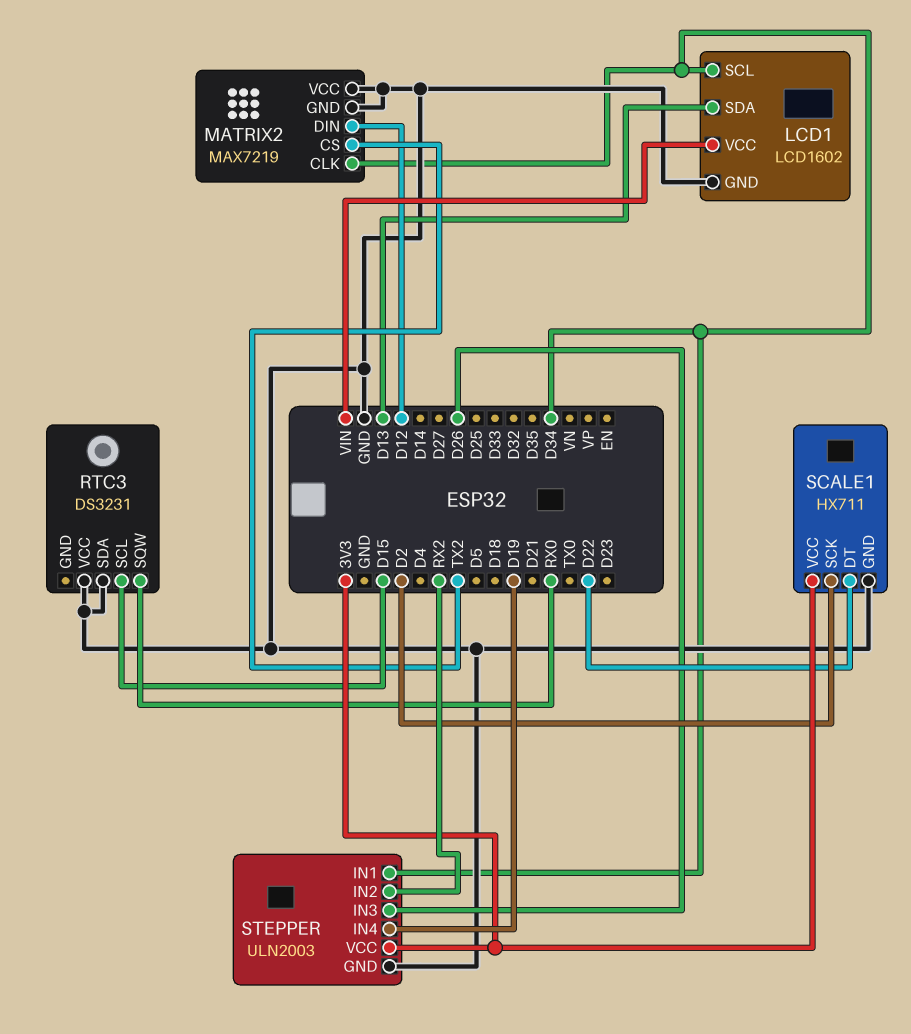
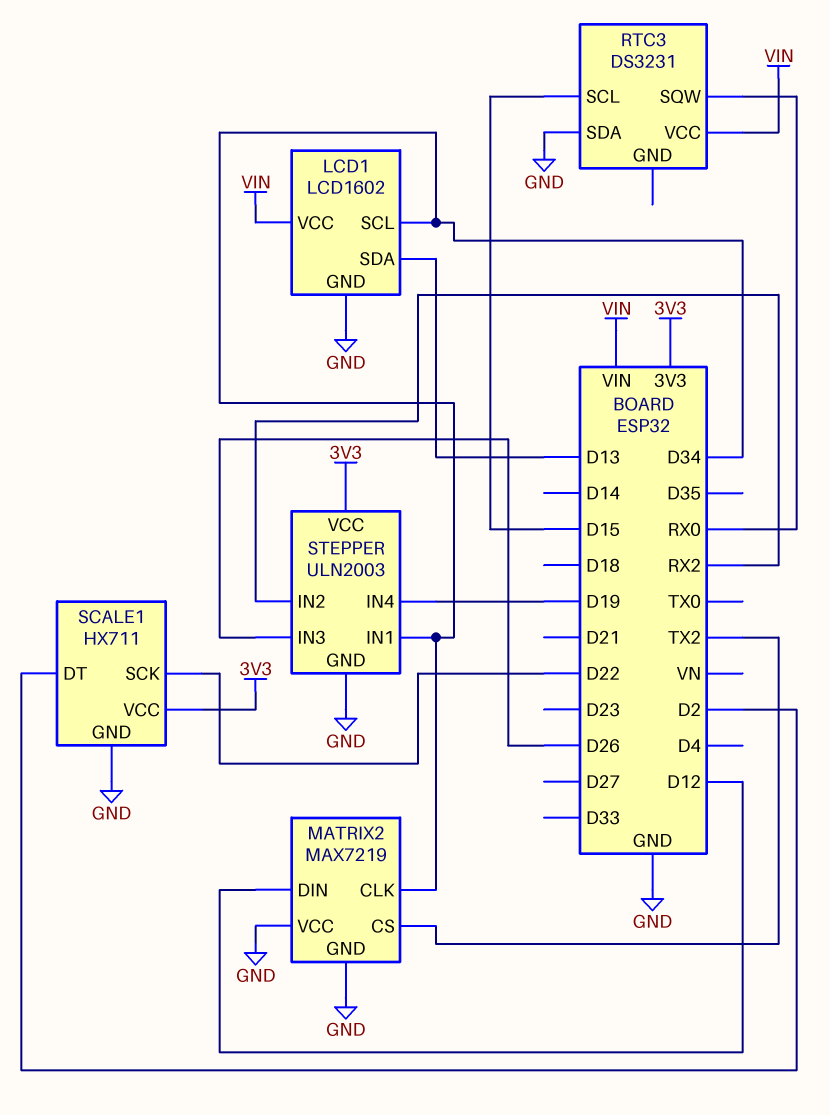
RTC3 pin VCC: GND -> VIN
SCALE1 pin DT: D22 -> D2
SCALE1 pin SCK: D2 -> D22

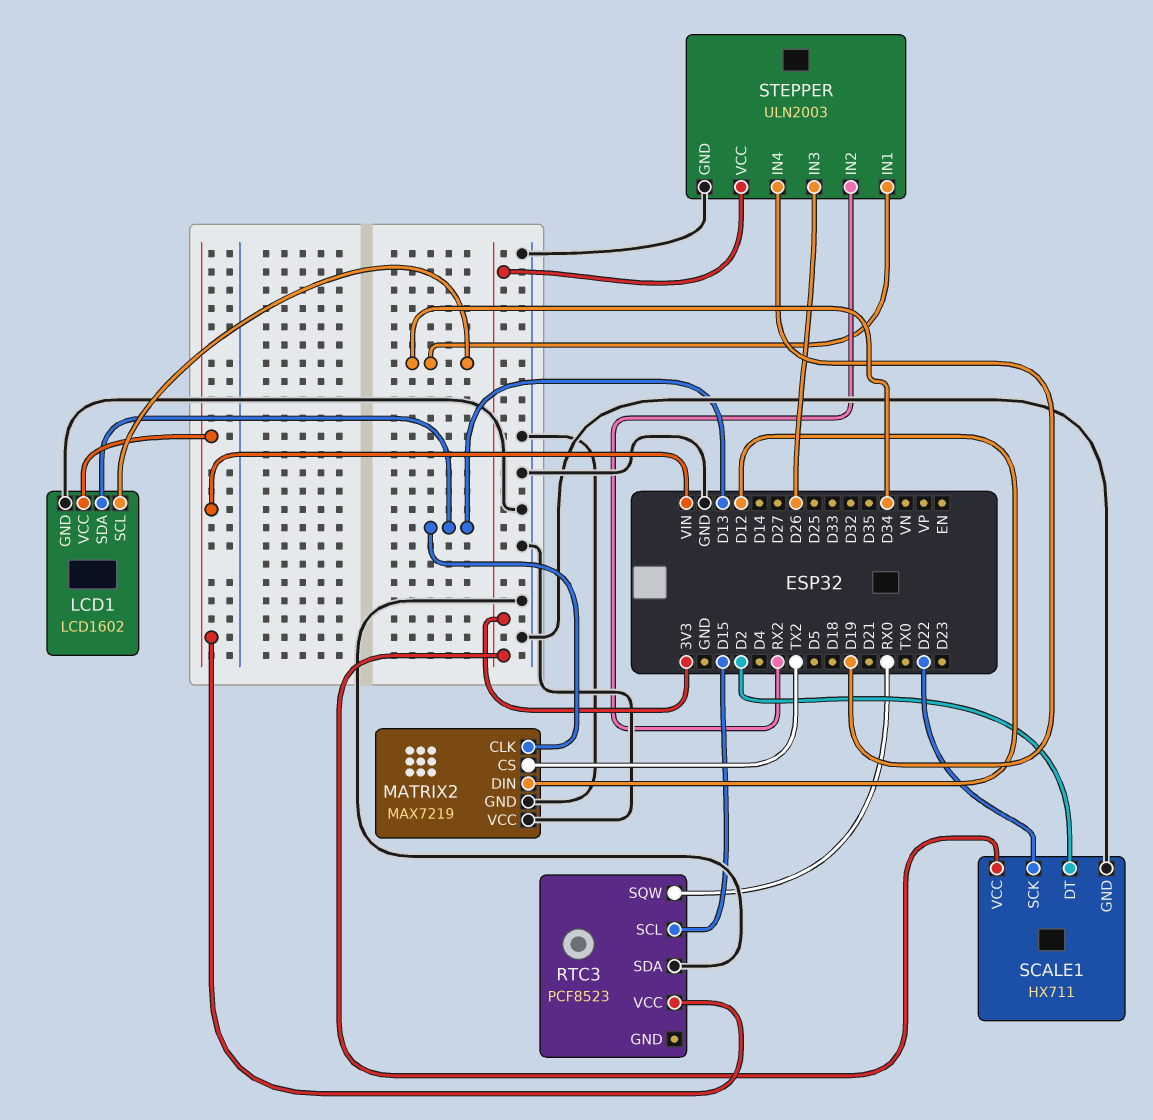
MATRIX2 pin CLK: D34 -> D13
RTC3: DS3231 -> PCF8523

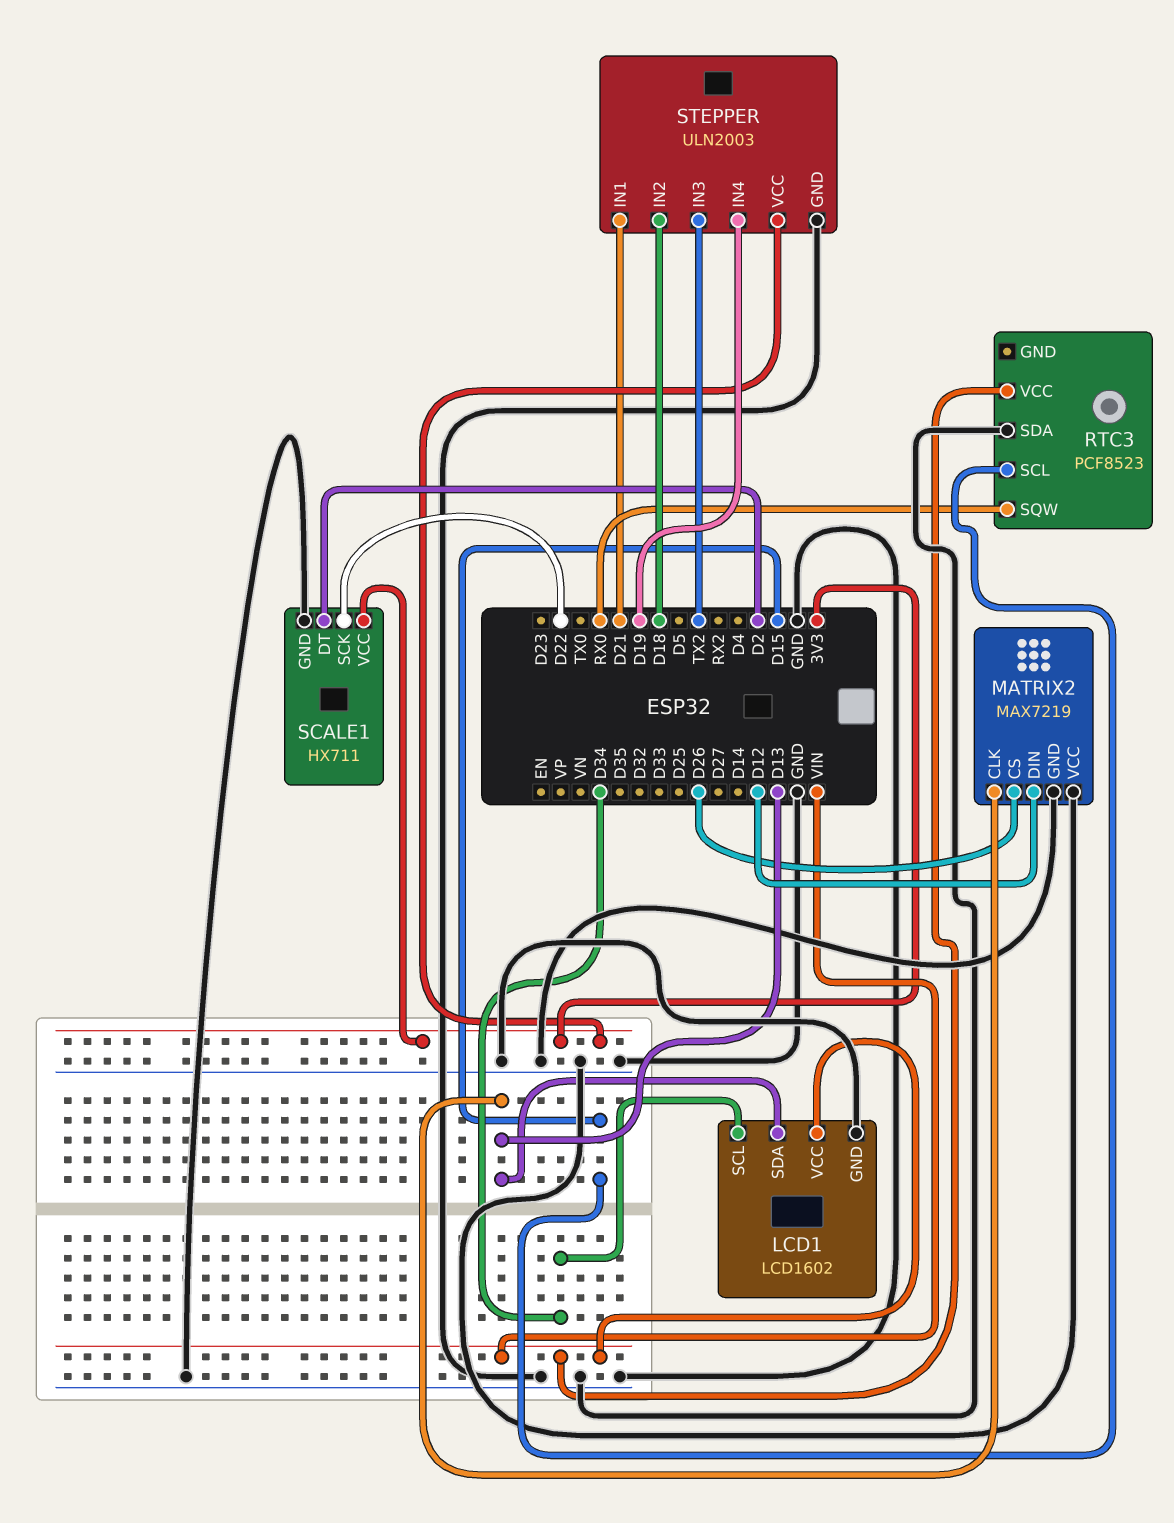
MATRIX2 pin CS: TX2 -> D26
STEPPER pin IN1: D34 -> D21
STEPPER pin IN2: RX2 -> D18
STEPPER pin IN3: D26 -> TX2

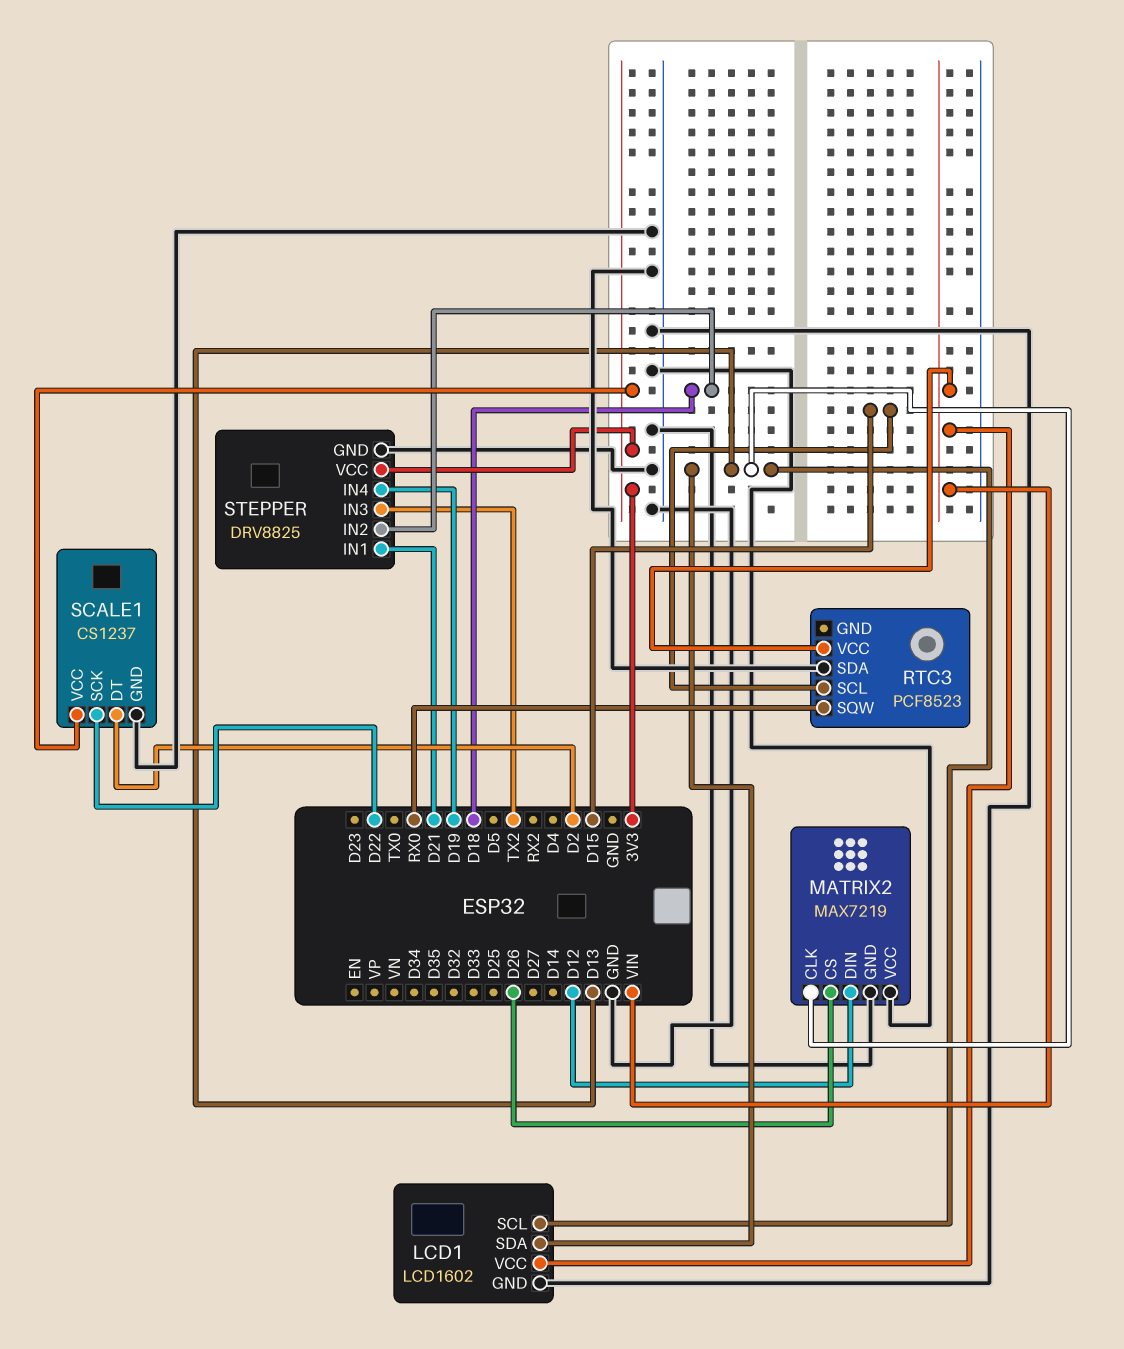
LCD1 pin SCL: D34 -> D13
SCALE1: HX711 -> CS1237
STEPPER: ULN2003 -> DRV8825

